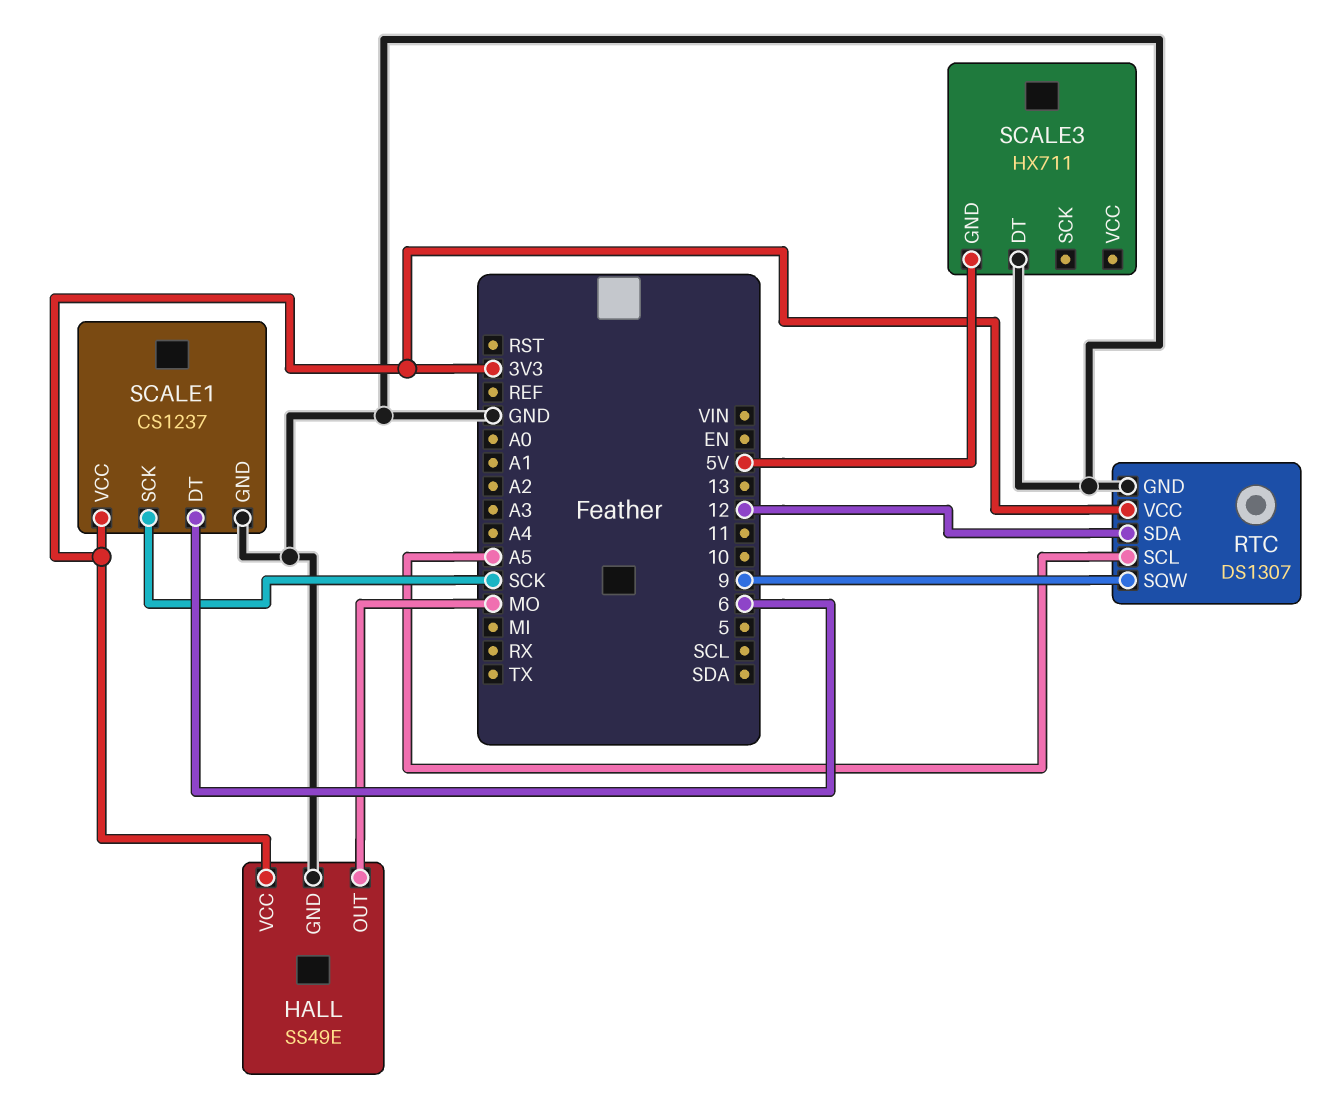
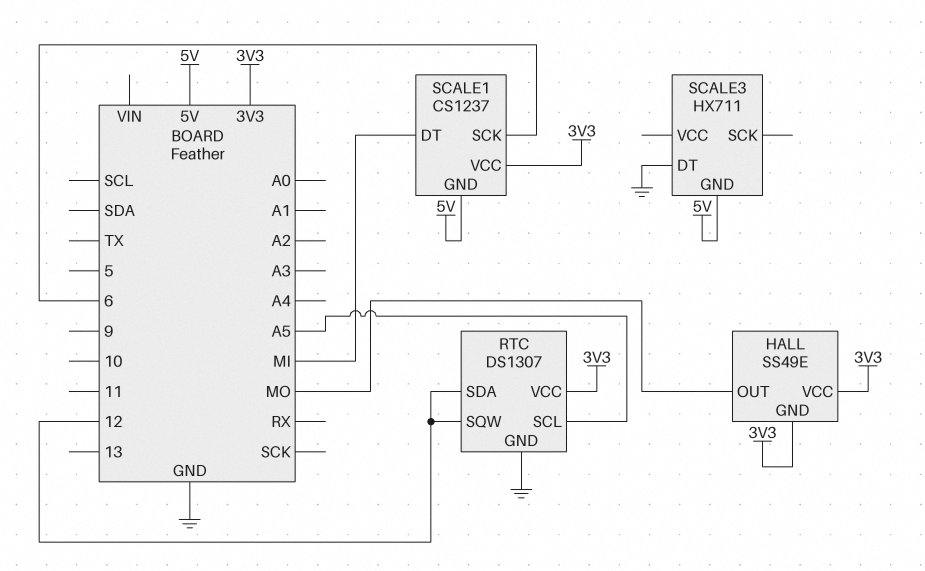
HALL pin GND: GND -> 3V3
RTC pin SQW: 9 -> 12
SCALE1 pin DT: 6 -> MI
SCALE1 pin GND: GND -> 5V
SCALE1 pin SCK: SCK -> 6

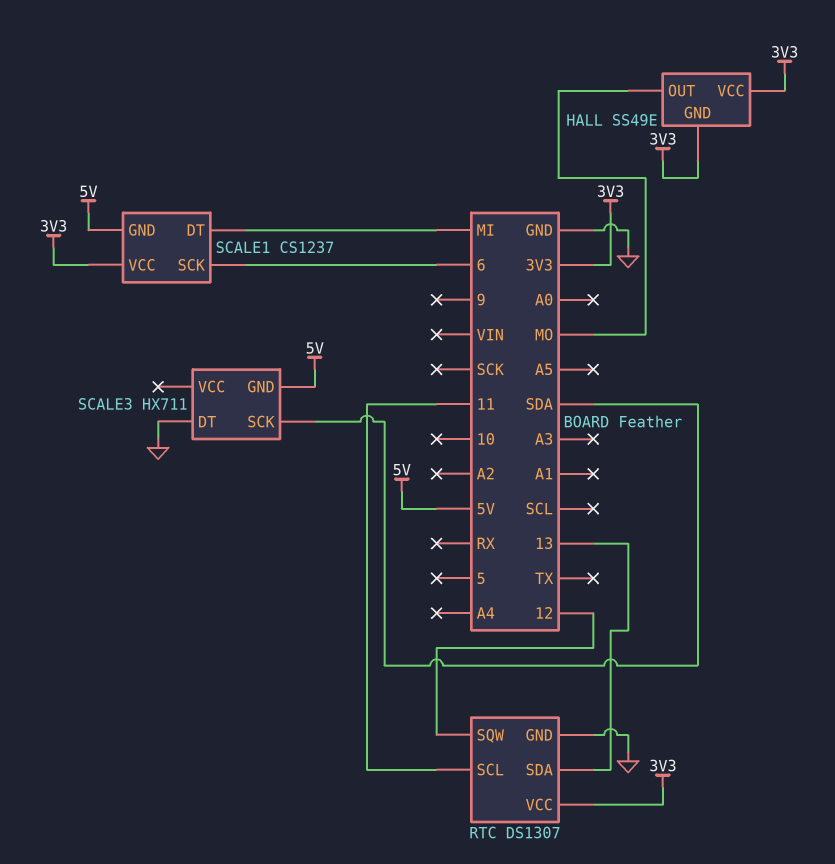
RTC pin SCL: A5 -> 11
RTC pin SDA: 12 -> 13
SCALE3 pin SCK: none -> SDA

